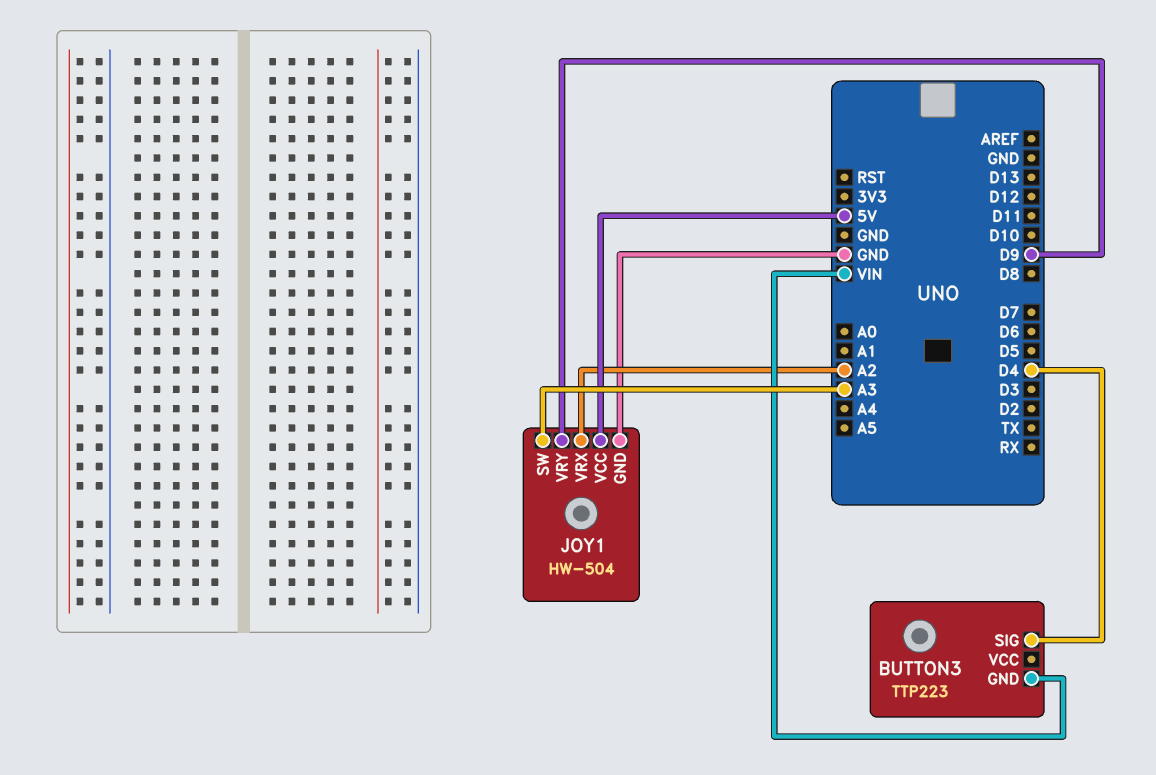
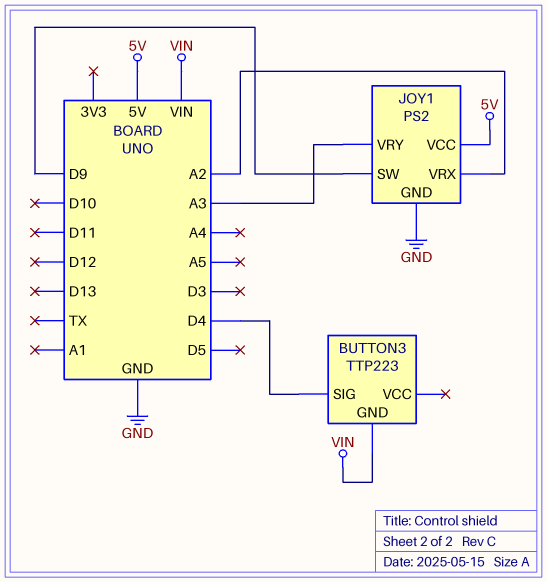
JOY1: HW-504 -> PS2
JOY1 pin SW: A3 -> D9
JOY1 pin VRY: D9 -> A3

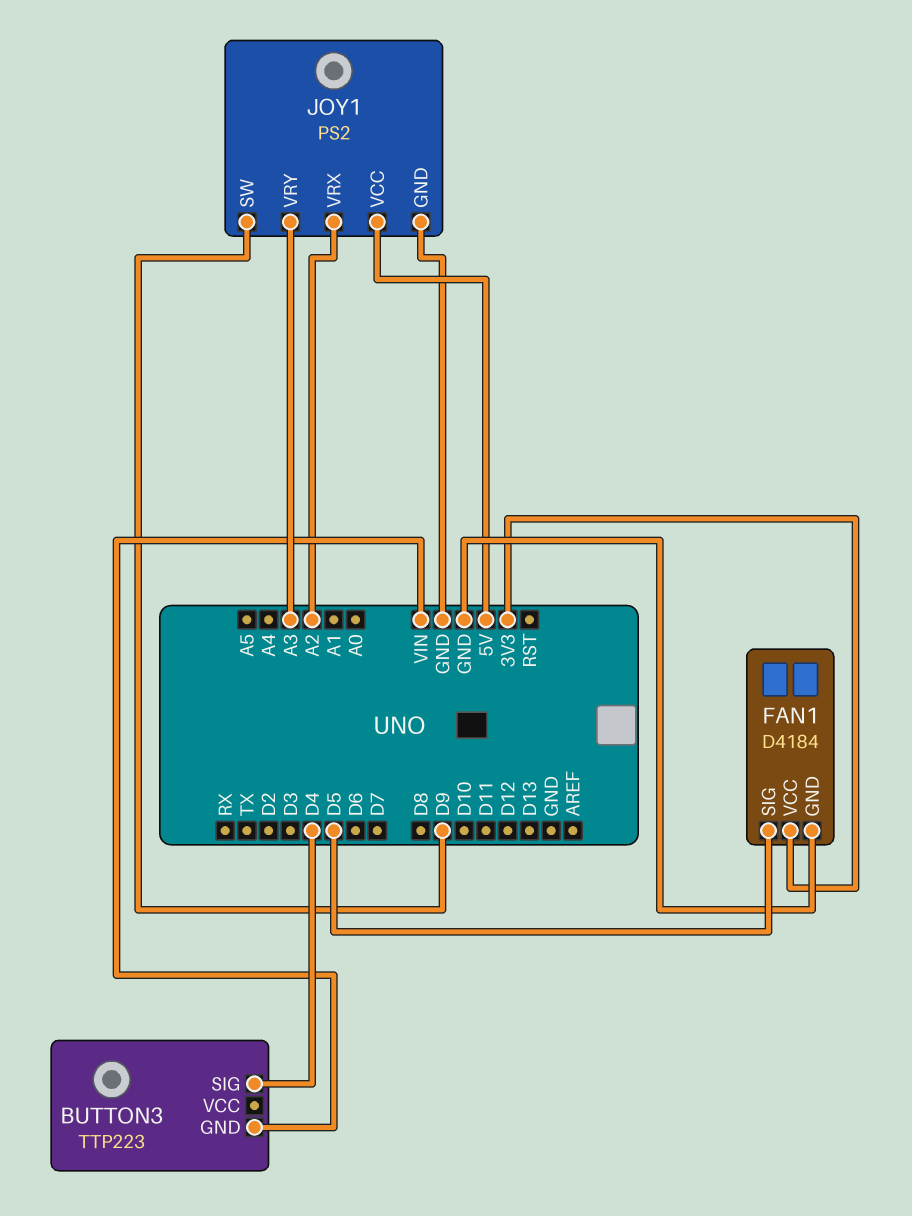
FAN1: none -> D4184
FAN1 pin GND: none -> GND
FAN1 pin SIG: none -> D5
FAN1 pin VCC: none -> 3V3

